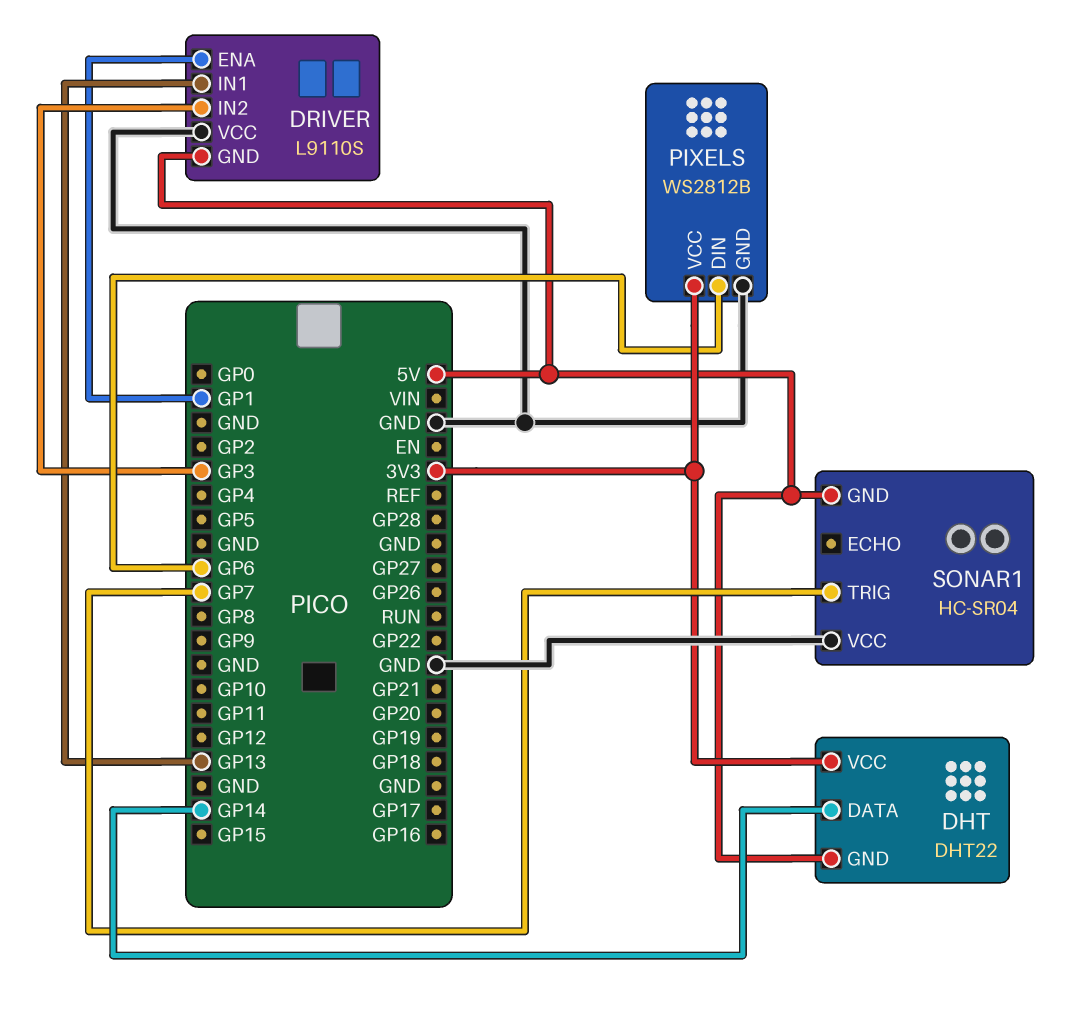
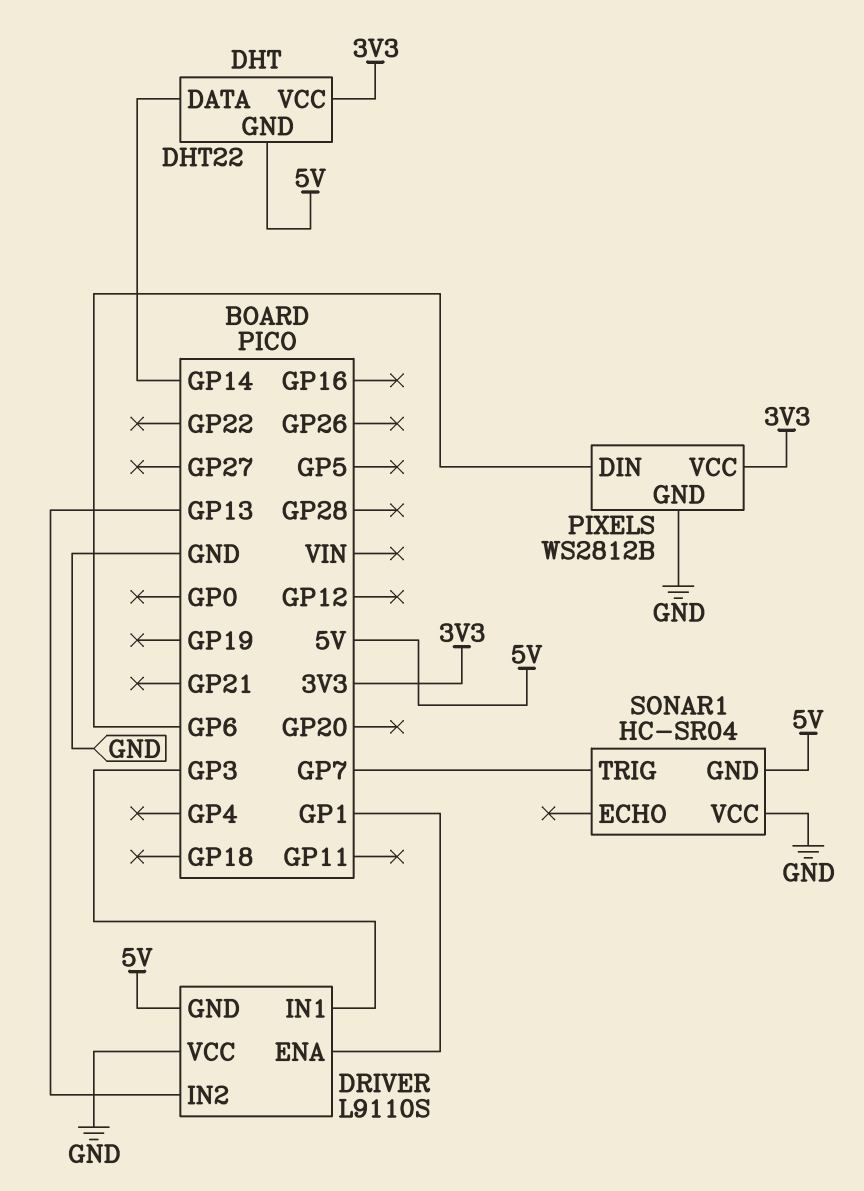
DRIVER pin IN1: GP13 -> GP3
DRIVER pin IN2: GP3 -> GP13

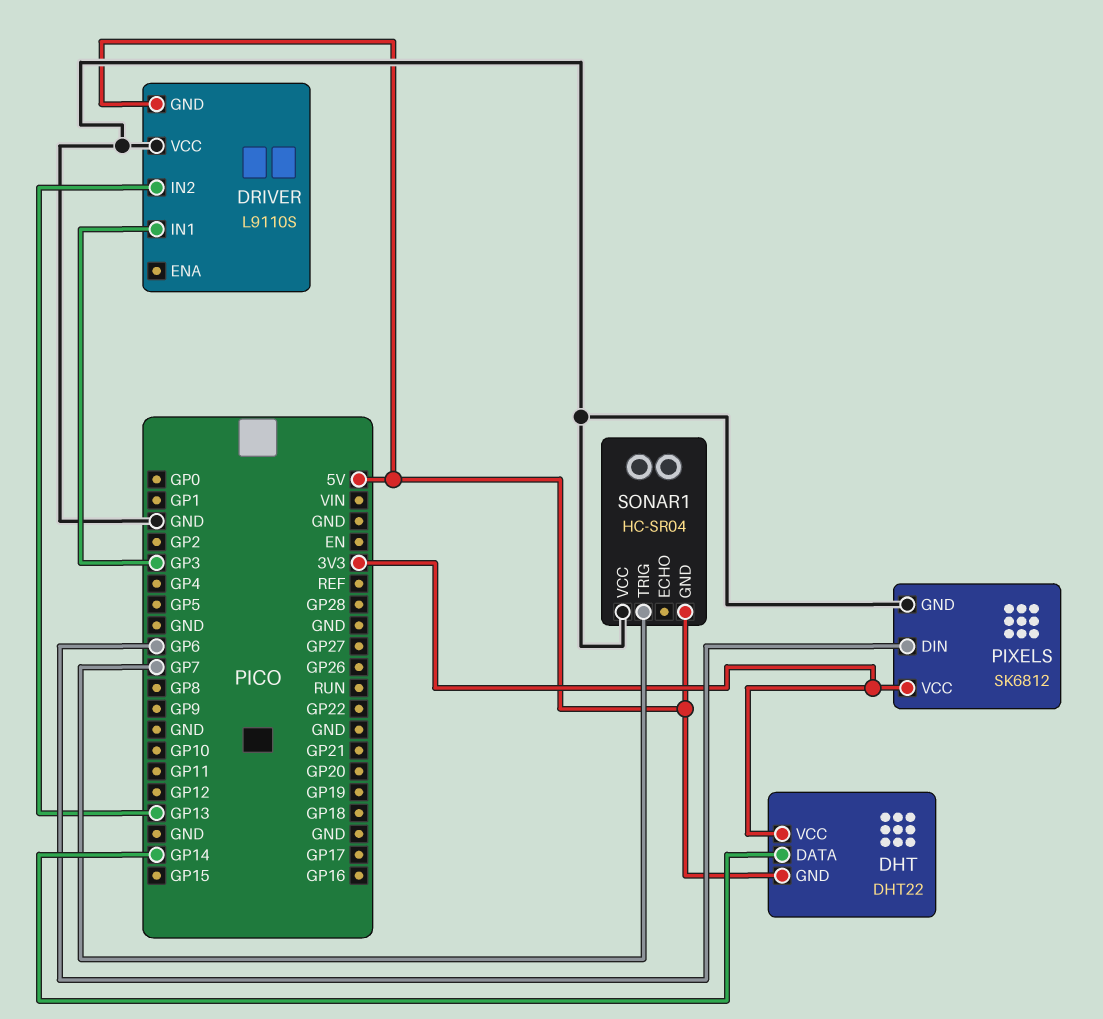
DRIVER pin ENA: GP1 -> none
PIXELS: WS2812B -> SK6812

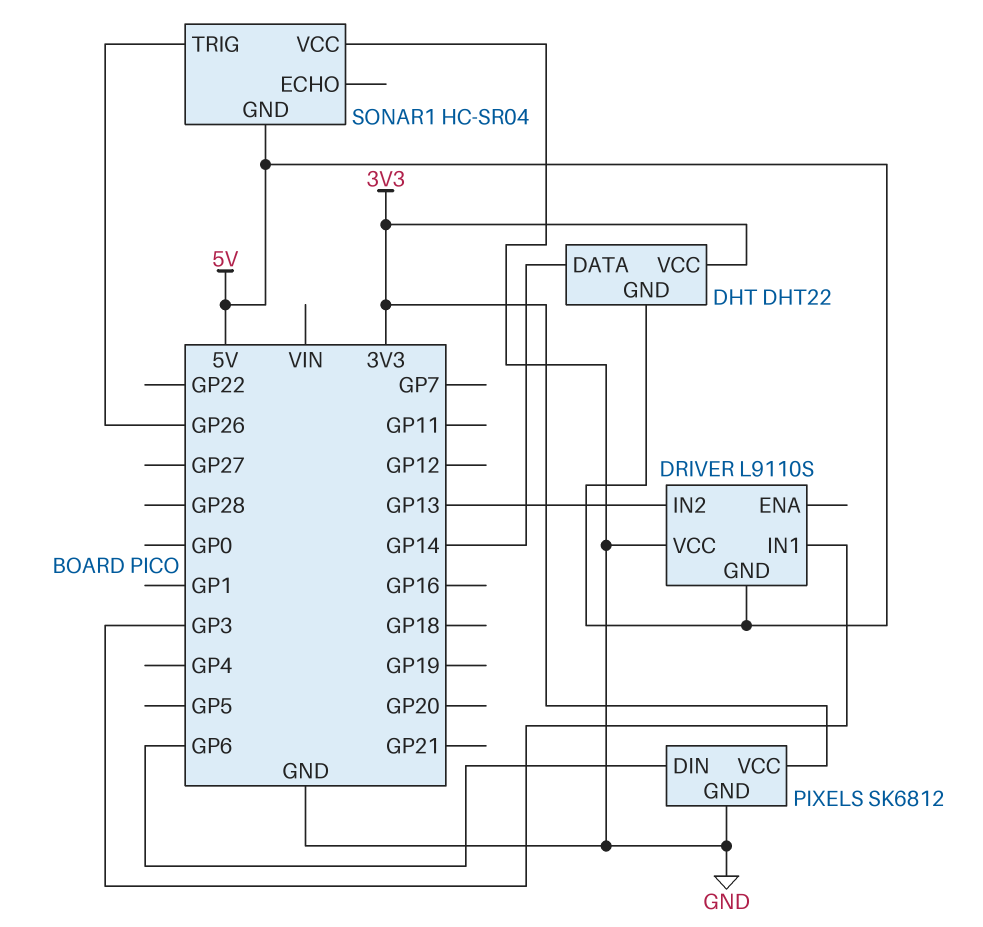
SONAR1 pin TRIG: GP7 -> GP26

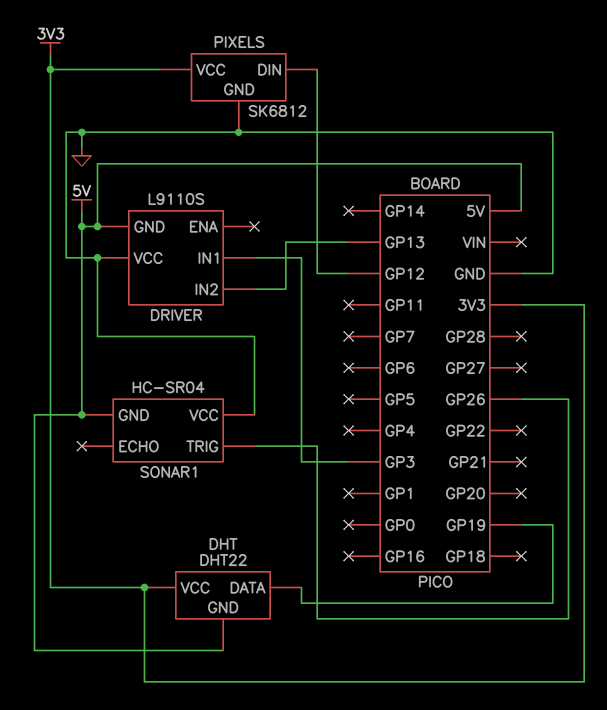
DHT pin DATA: GP14 -> GP19
PIXELS pin DIN: GP6 -> GP12

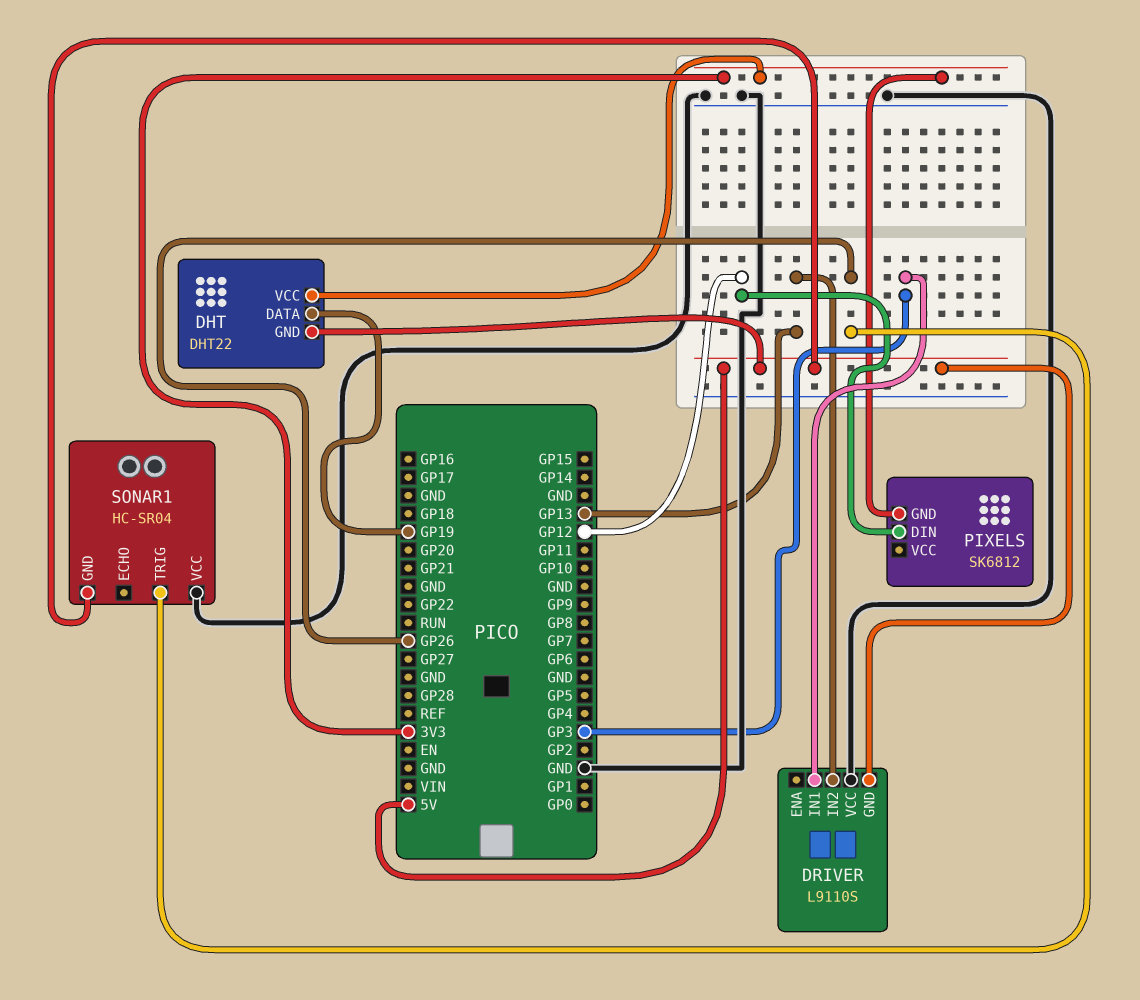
PIXELS pin GND: GND -> 3V3
PIXELS pin VCC: 3V3 -> none

